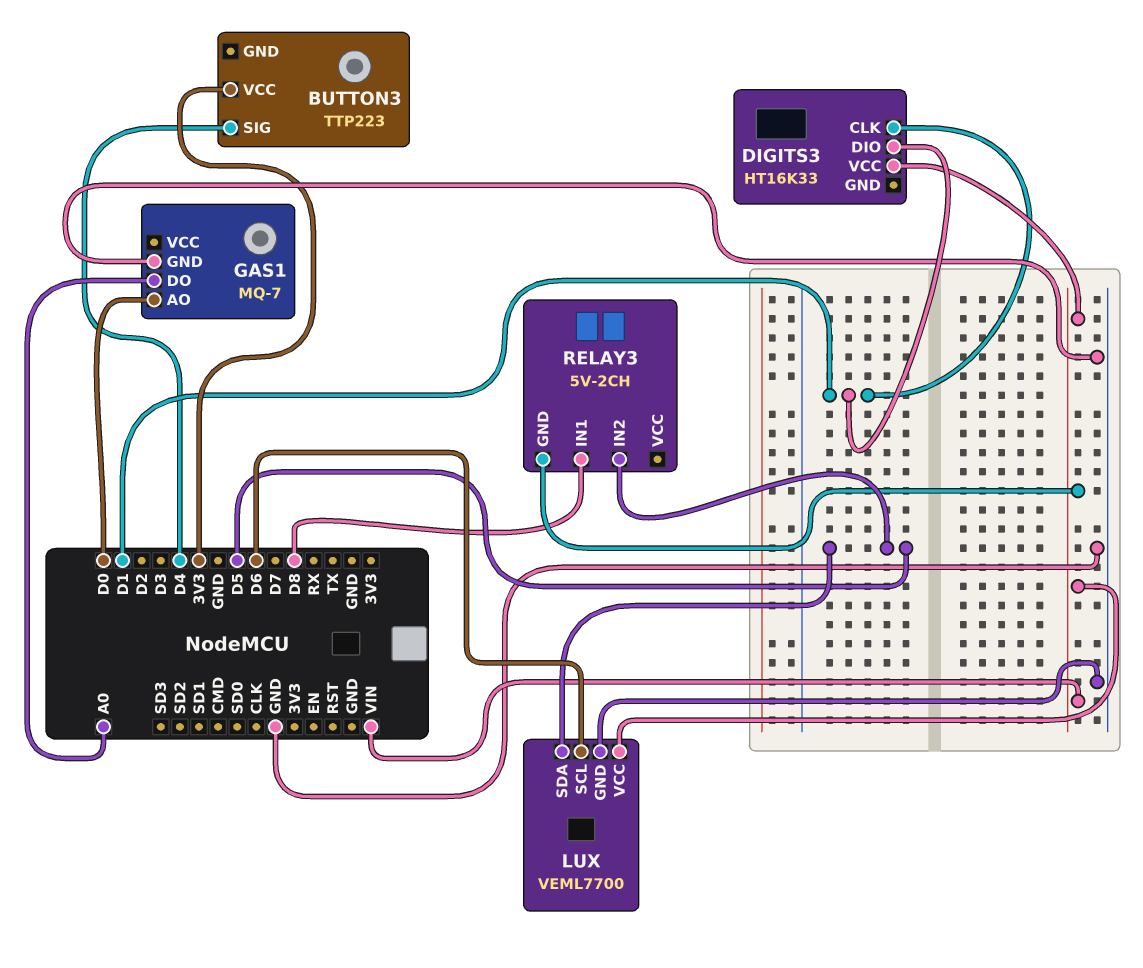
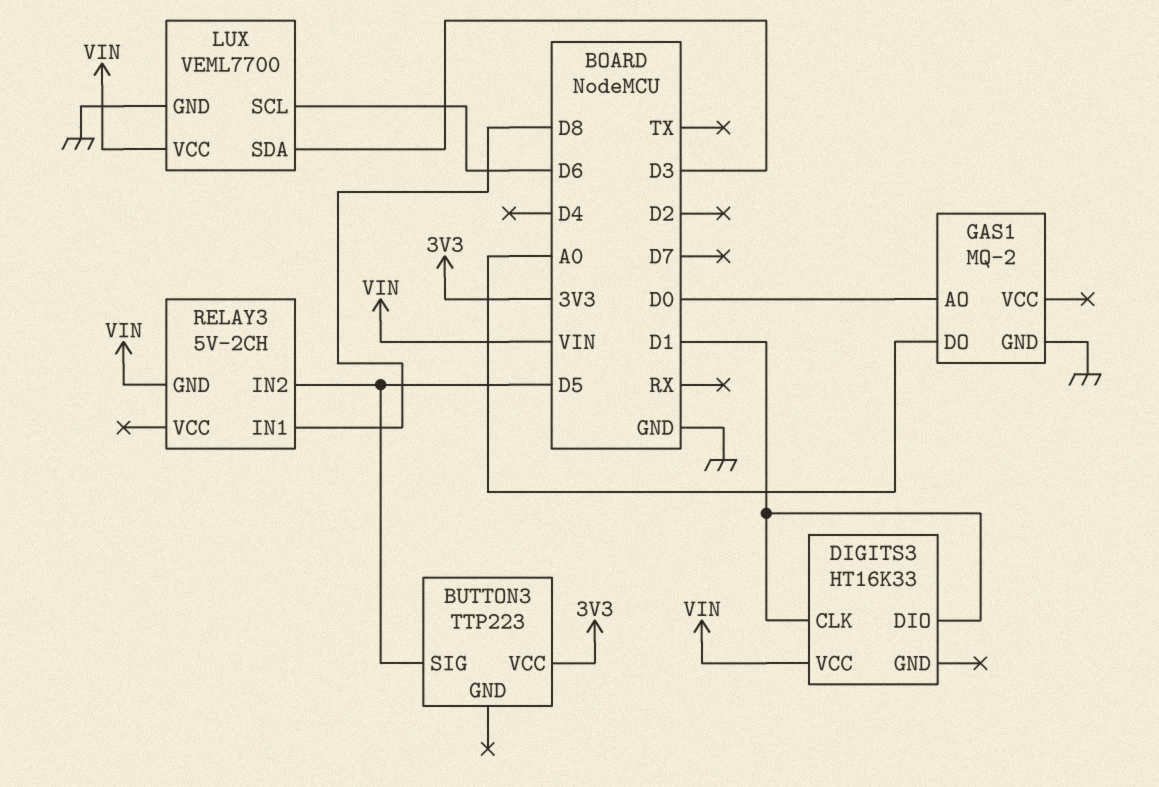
BUTTON3 pin SIG: D4 -> D5
GAS1: MQ-7 -> MQ-2
LUX pin SDA: D5 -> D3

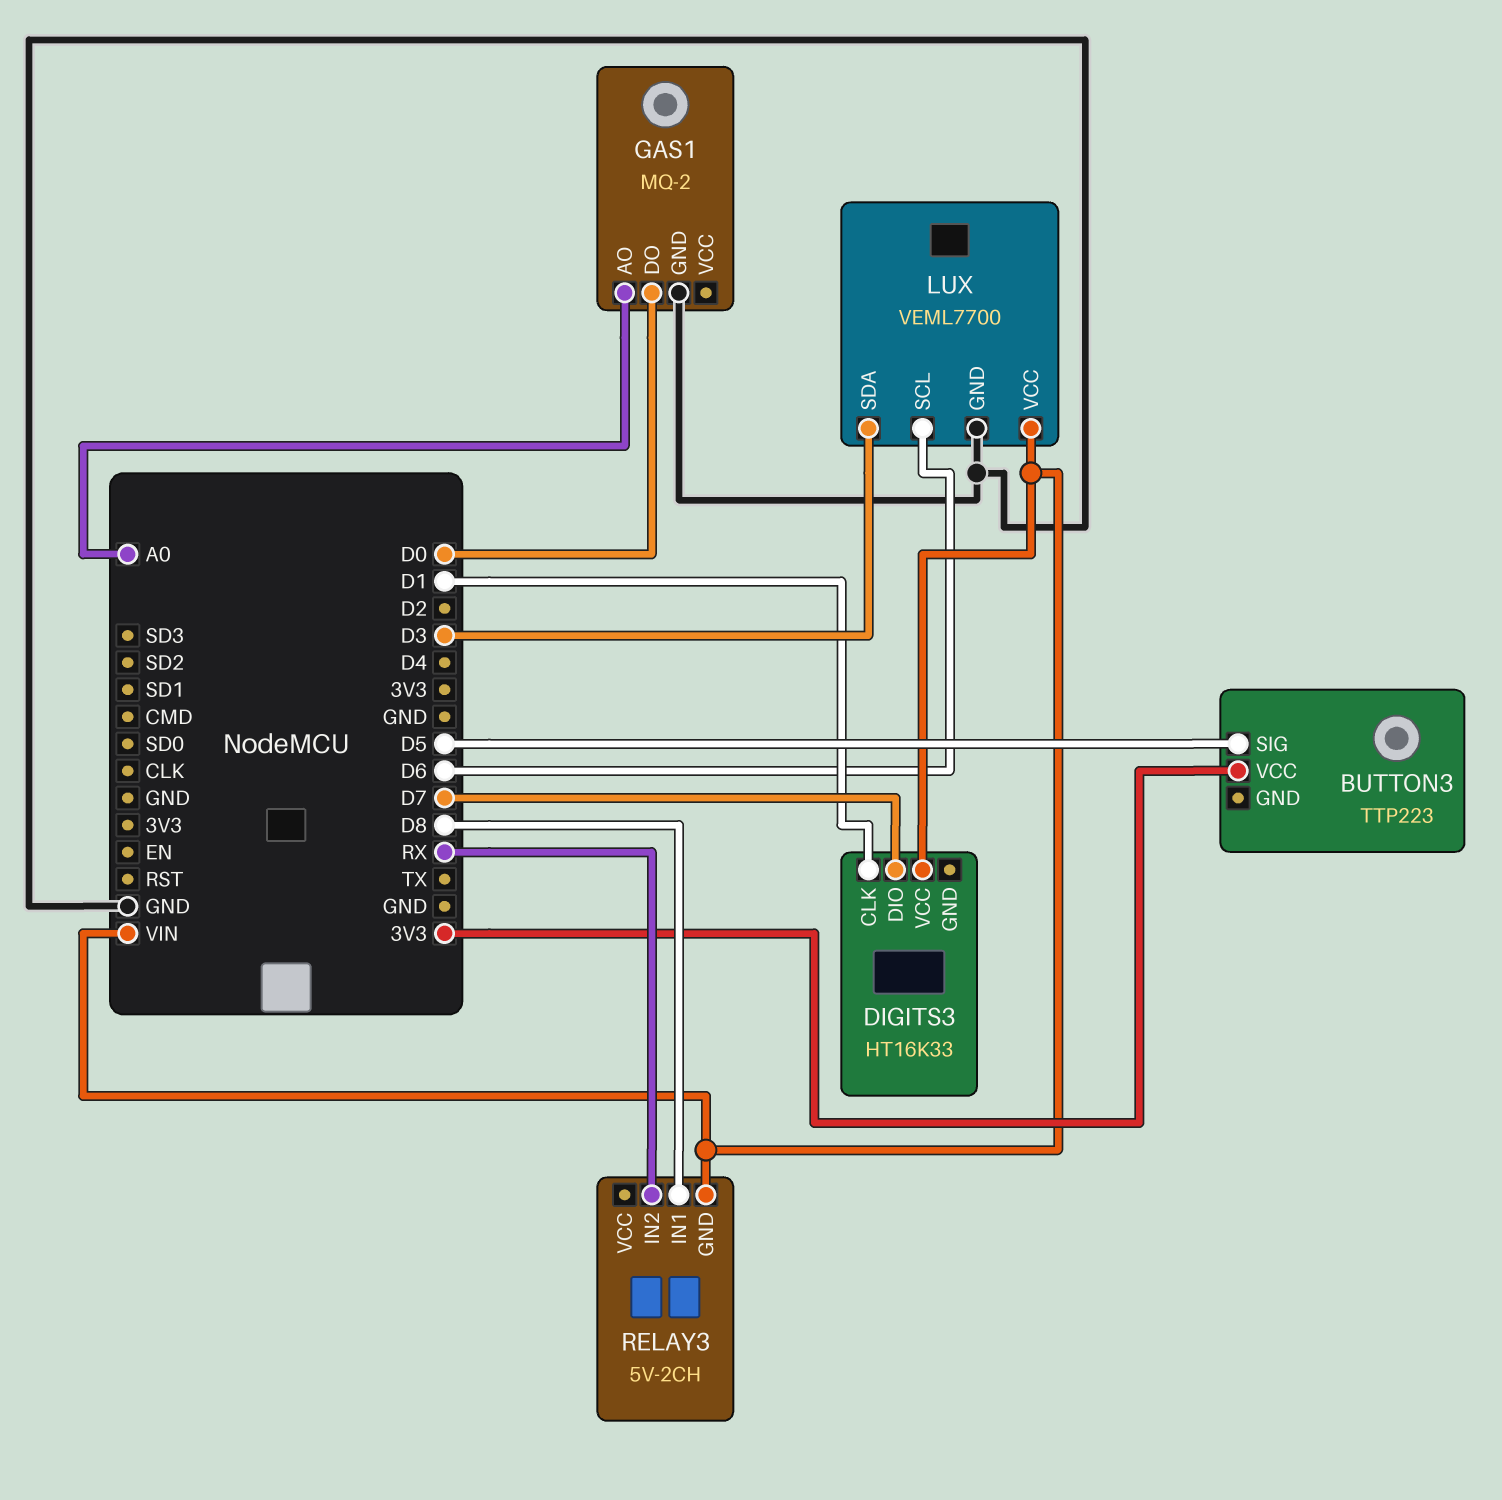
DIGITS3 pin DIO: D1 -> D7
GAS1 pin AO: D0 -> A0
GAS1 pin DO: A0 -> D0
RELAY3 pin IN2: D5 -> RX

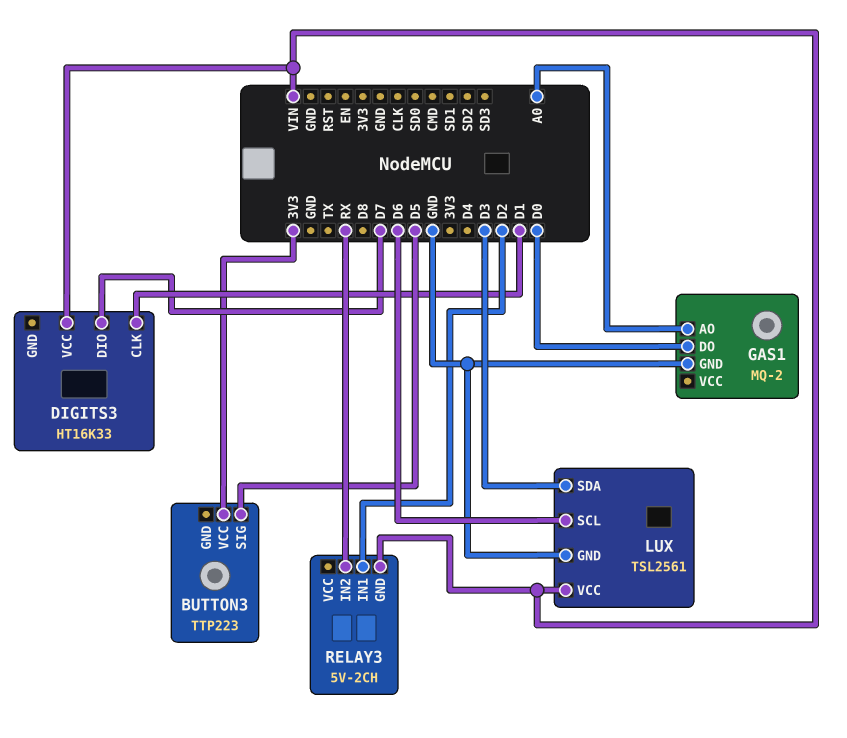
LUX: VEML7700 -> TSL2561
RELAY3 pin IN1: D8 -> D2

